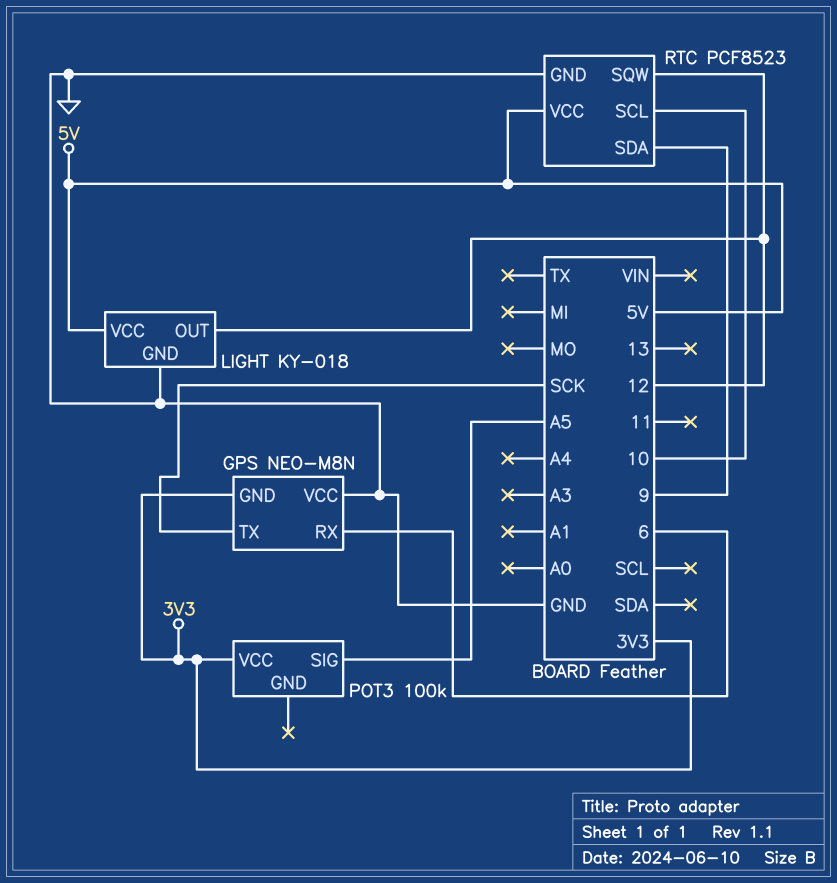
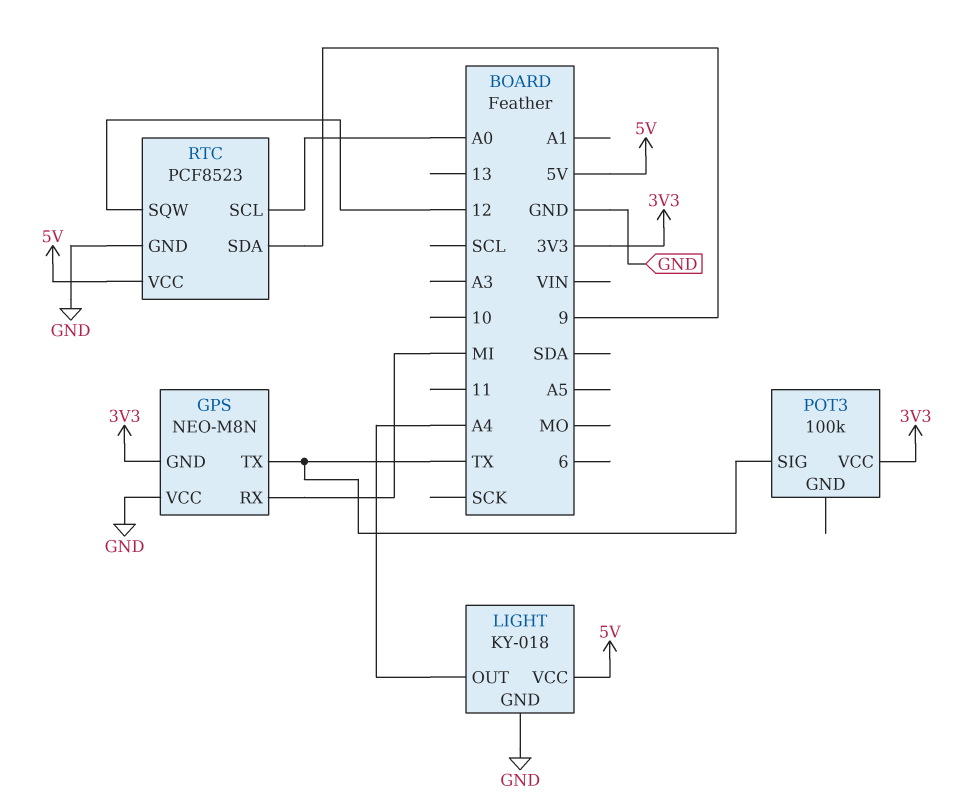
GPS pin RX: 6 -> MI
GPS pin TX: SCK -> TX
LIGHT pin OUT: 12 -> A4
POT3 pin SIG: A5 -> TX
RTC pin SCL: 10 -> A0

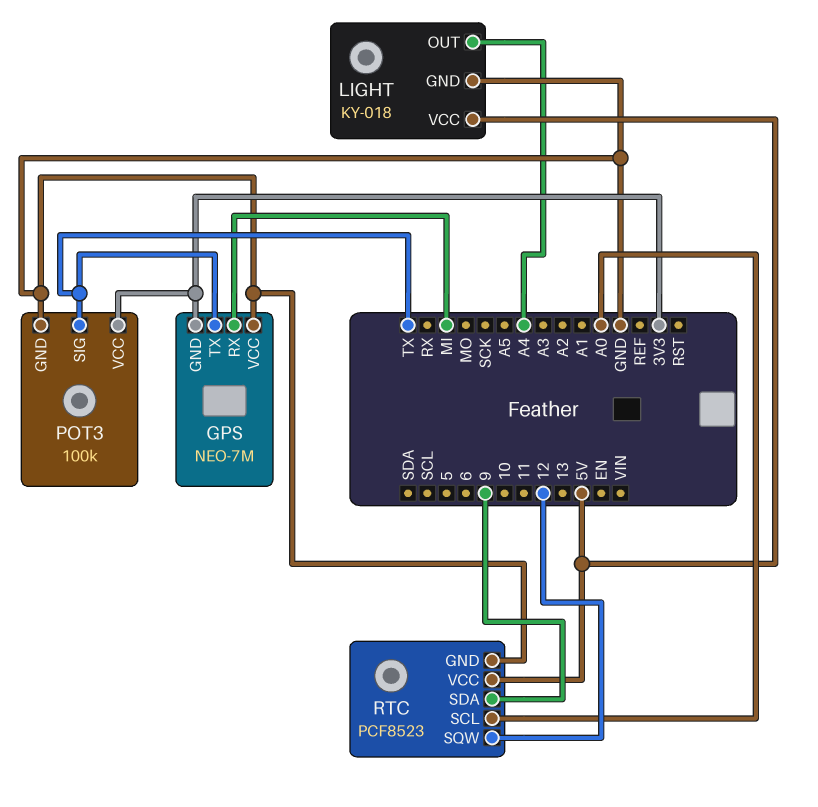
GPS: NEO-M8N -> NEO-7M
POT3 pin GND: none -> GND

